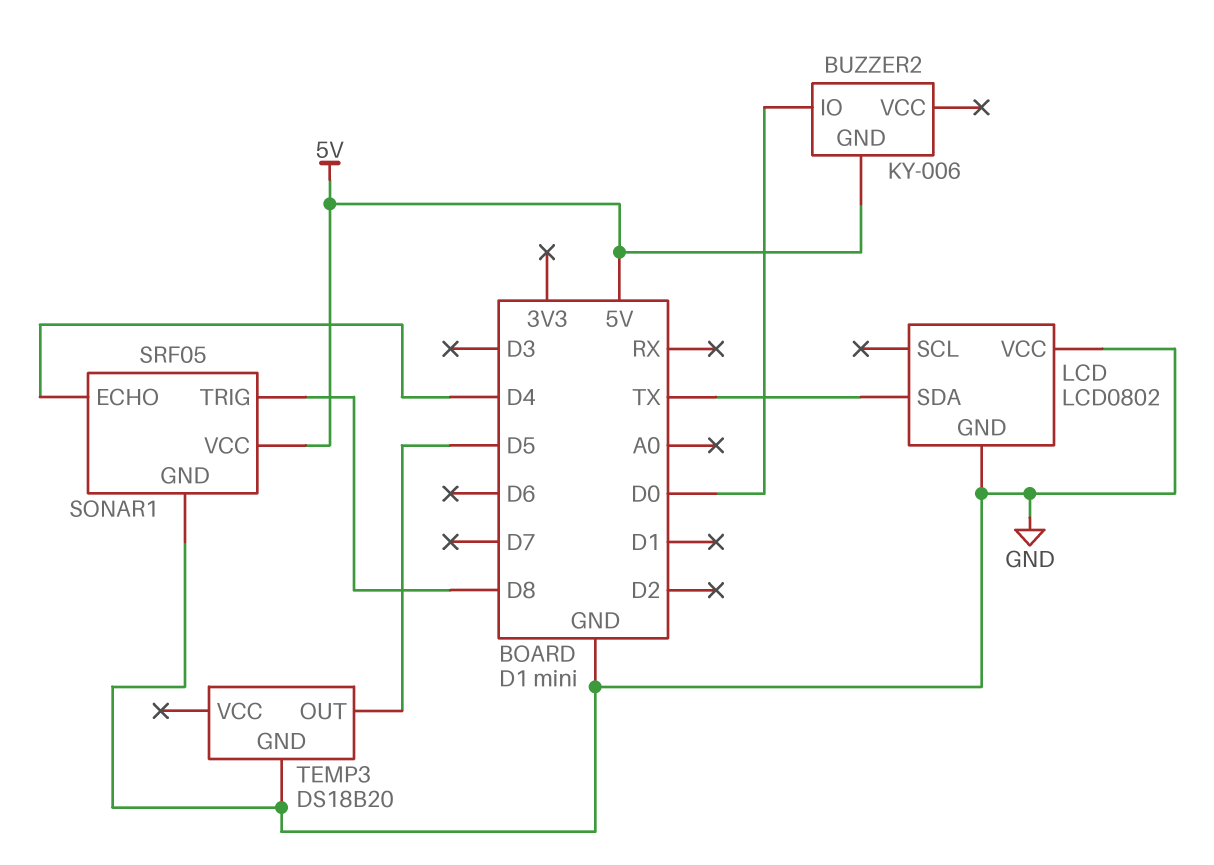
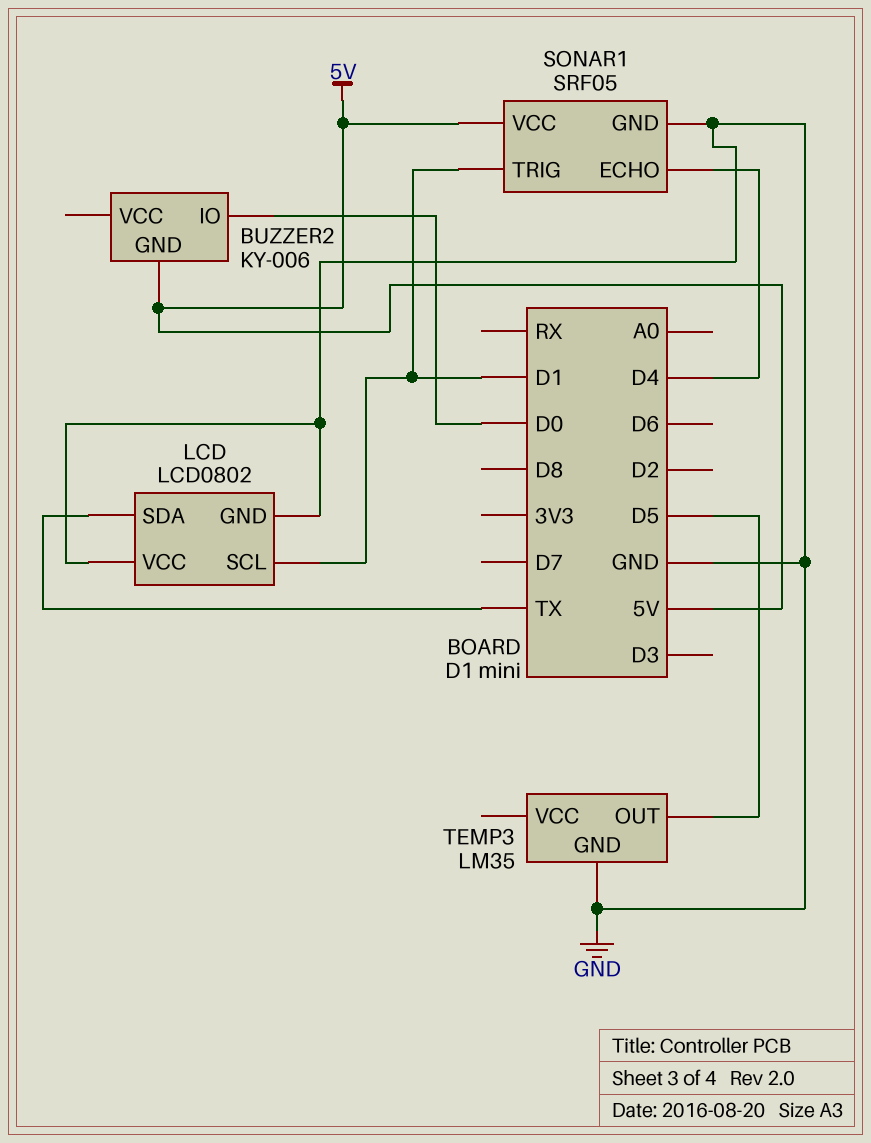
LCD pin SCL: none -> D1
SONAR1 pin TRIG: D8 -> D1
TEMP3: DS18B20 -> LM35

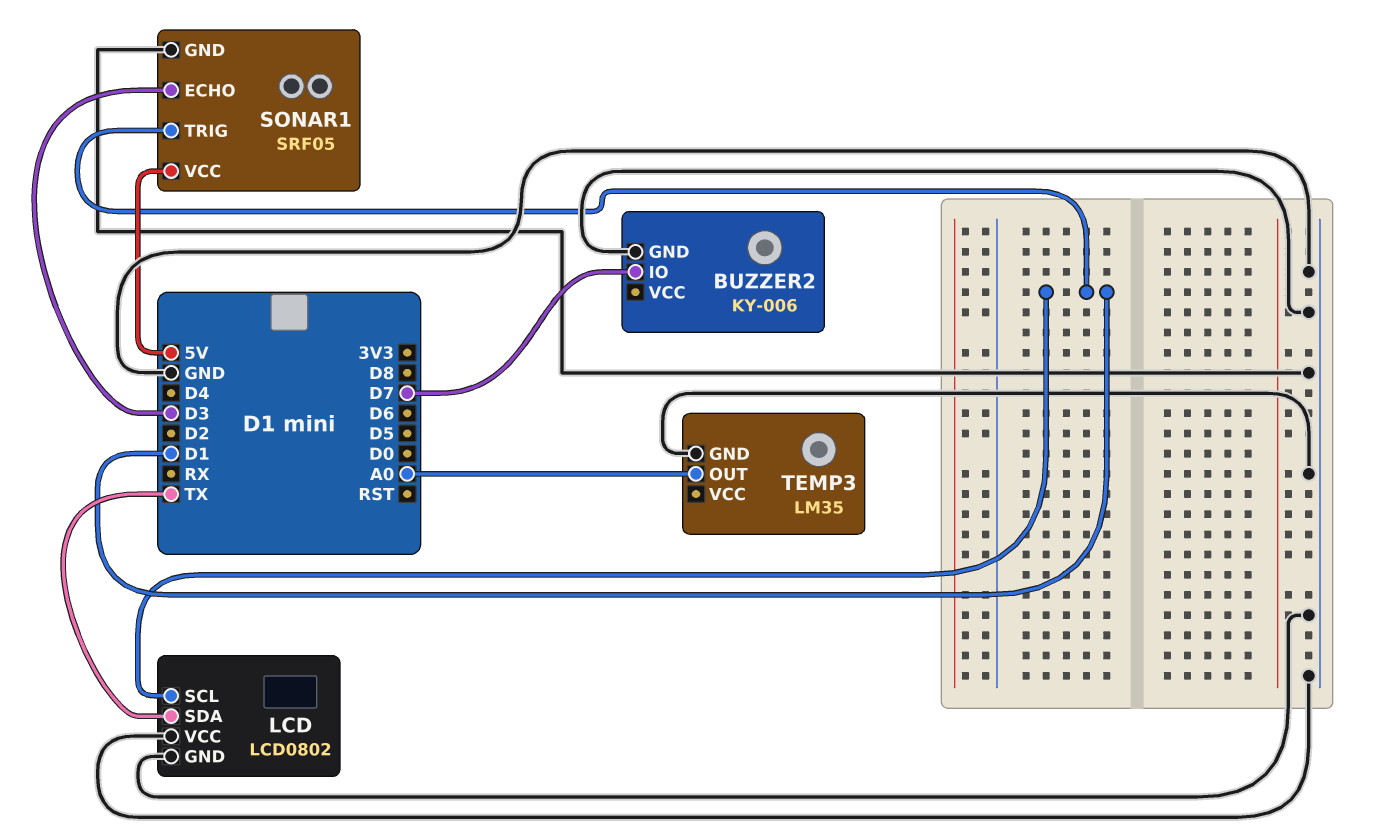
BUZZER2 pin GND: 5V -> GND
BUZZER2 pin IO: D0 -> D7
SONAR1 pin ECHO: D4 -> D3
TEMP3 pin OUT: D5 -> A0

